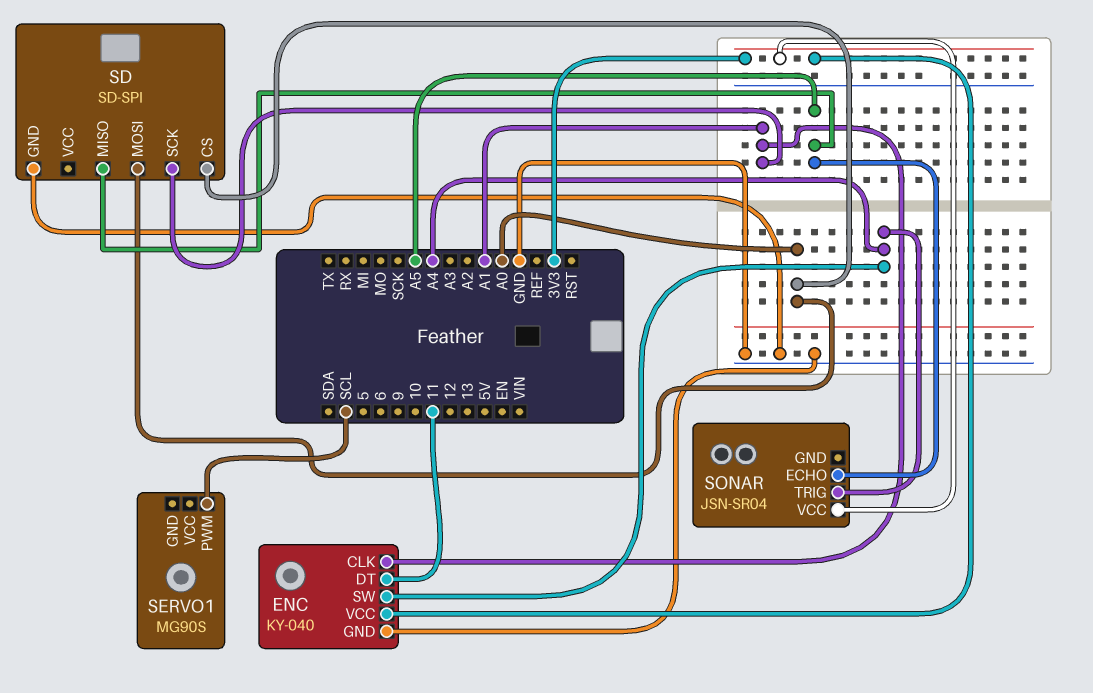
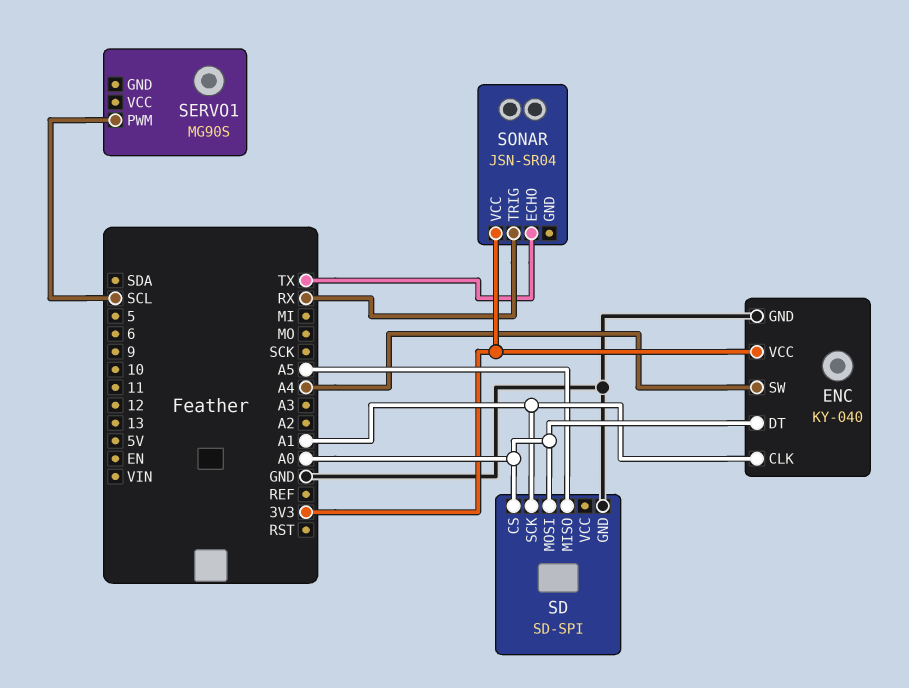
ENC pin DT: 11 -> A0
SONAR pin ECHO: A5 -> TX
SONAR pin TRIG: A4 -> RX

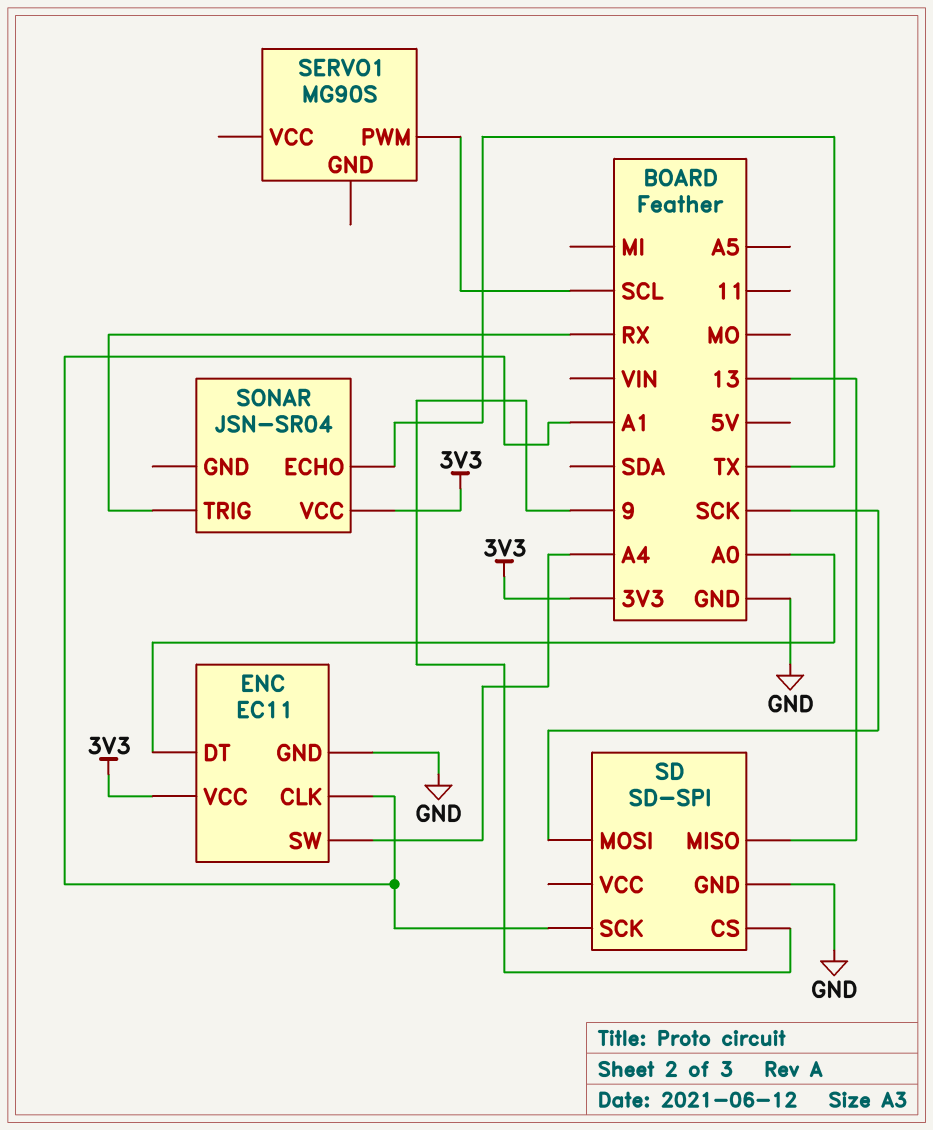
ENC: KY-040 -> EC11
SD pin CS: A0 -> 9
SD pin MISO: A5 -> 13
SD pin MOSI: A0 -> SCK

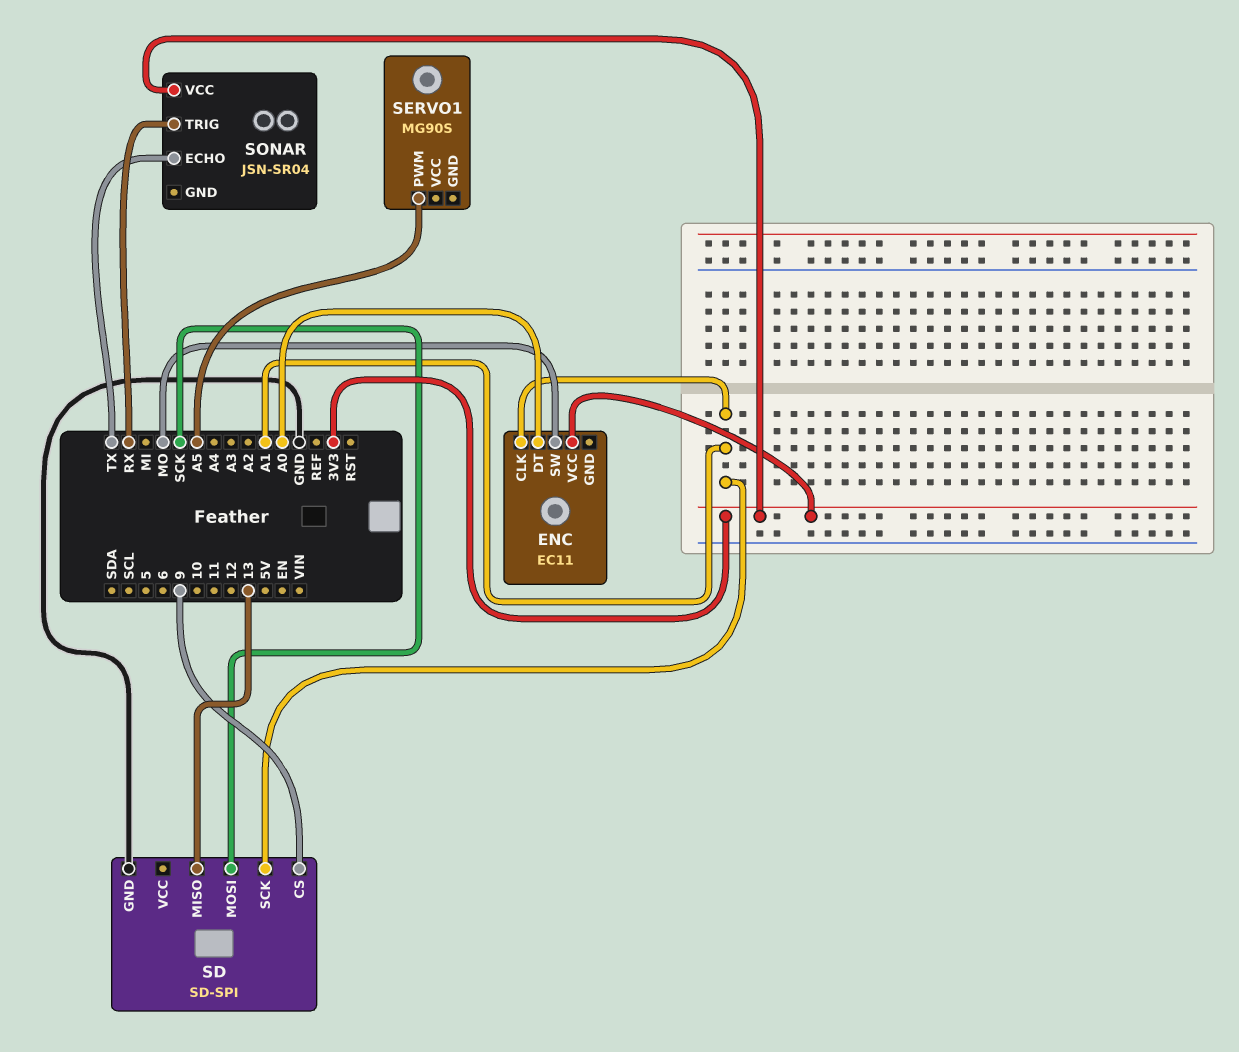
ENC pin GND: GND -> none
ENC pin SW: A4 -> MO
SERVO1 pin PWM: SCL -> A5

